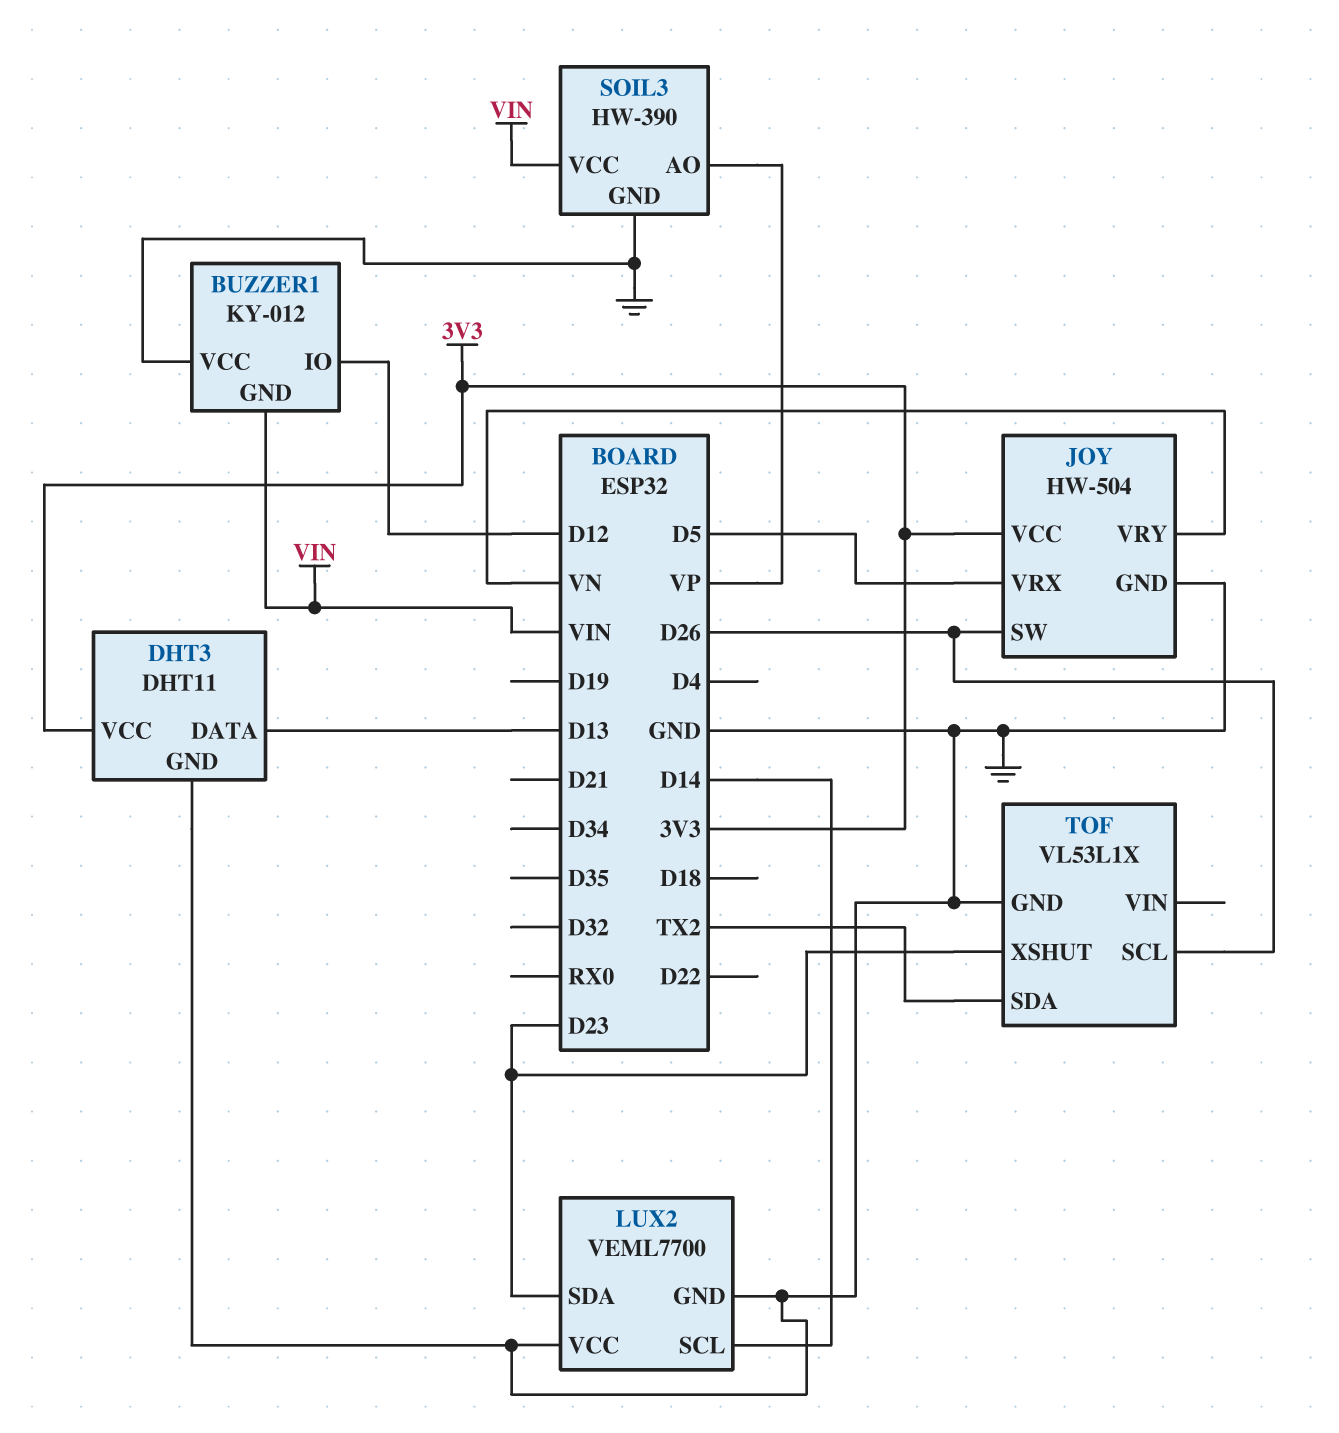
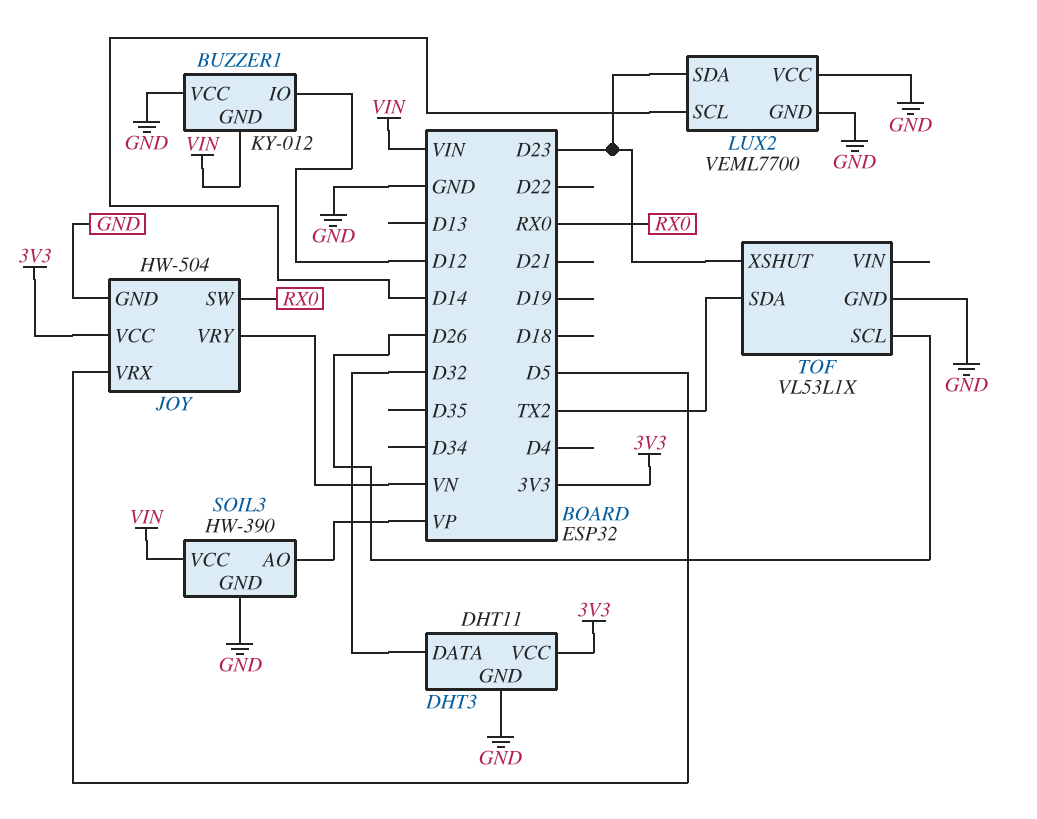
DHT3 pin DATA: D13 -> D32
JOY pin SW: D26 -> RX0

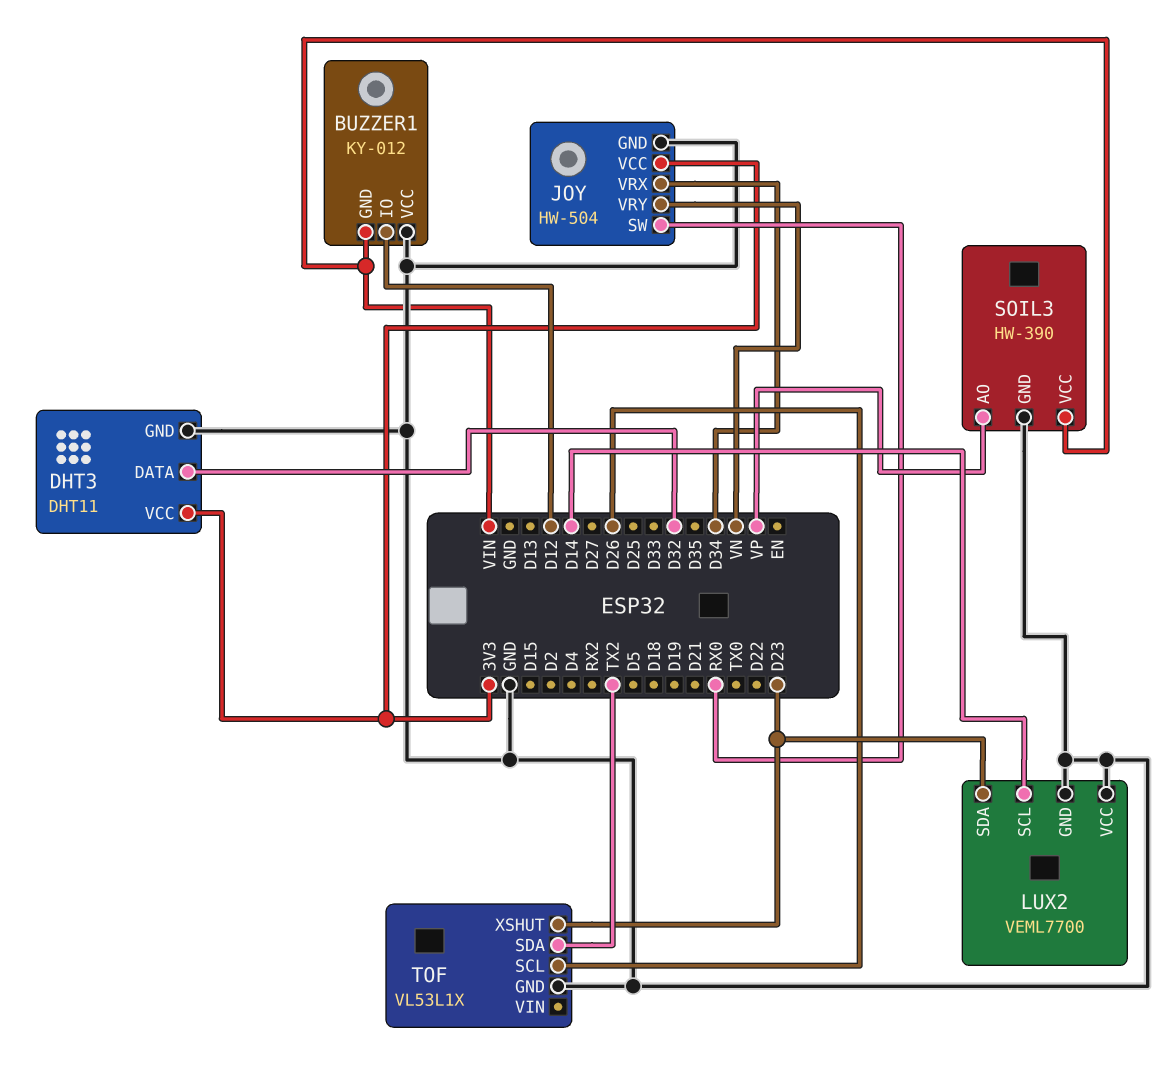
JOY pin VRX: D5 -> D34

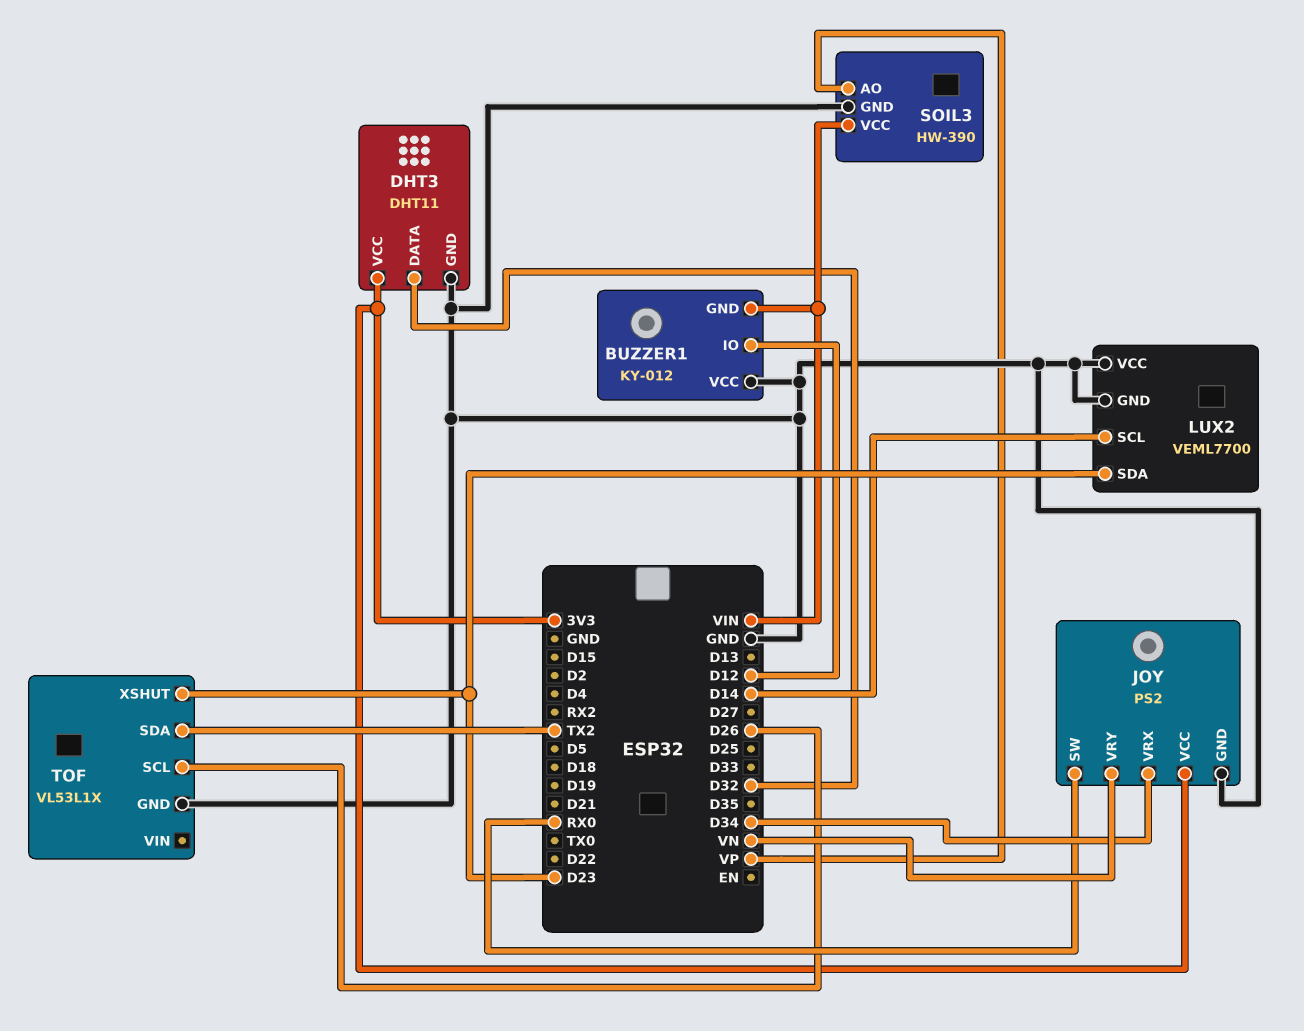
JOY: HW-504 -> PS2

